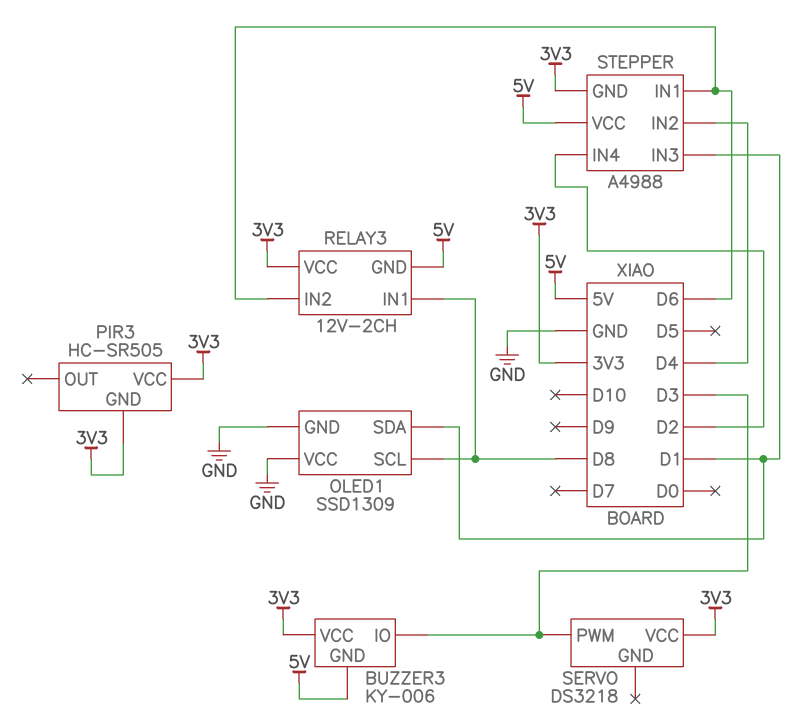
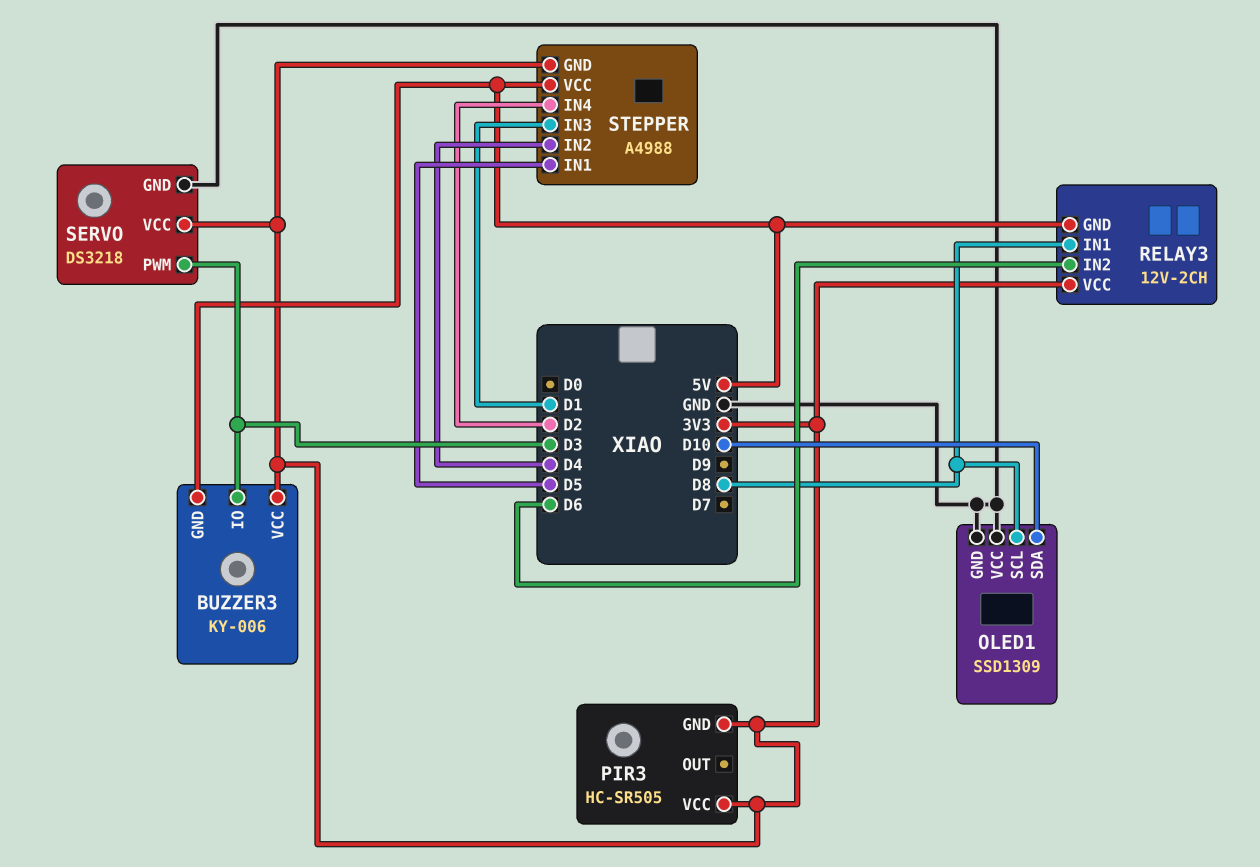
OLED1 pin SDA: D1 -> D10
SERVO pin GND: none -> GND
STEPPER pin IN1: D6 -> D5

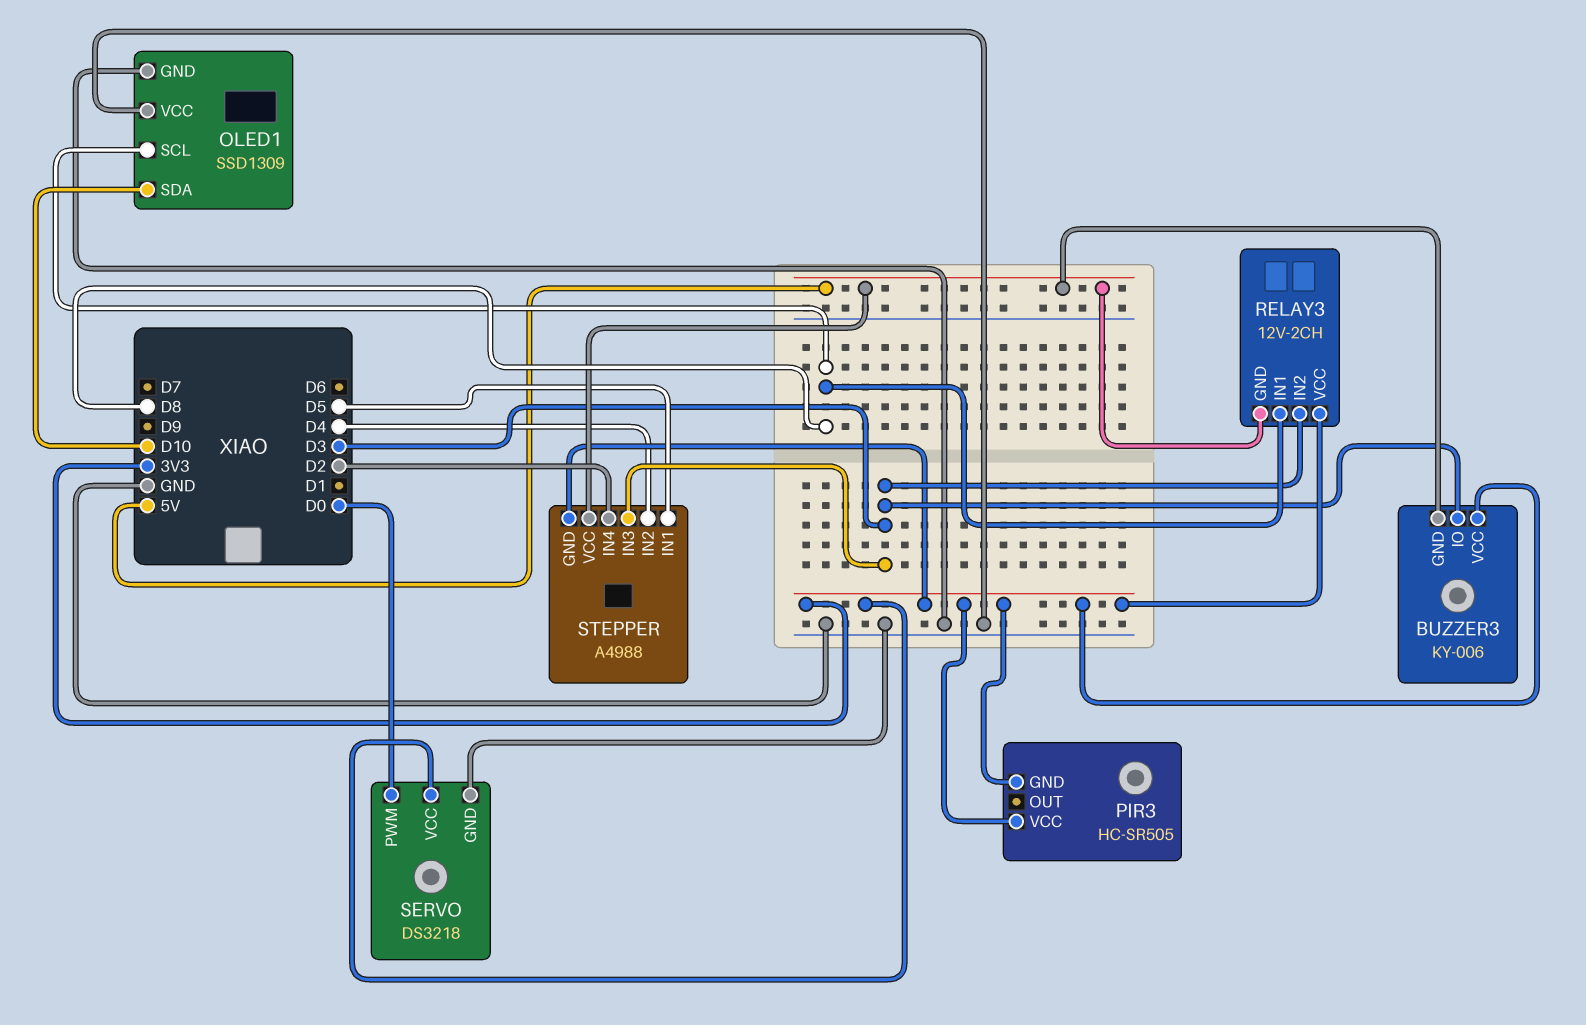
RELAY3 pin IN2: D6 -> D3
SERVO pin PWM: D3 -> D0
STEPPER pin IN3: D1 -> D3

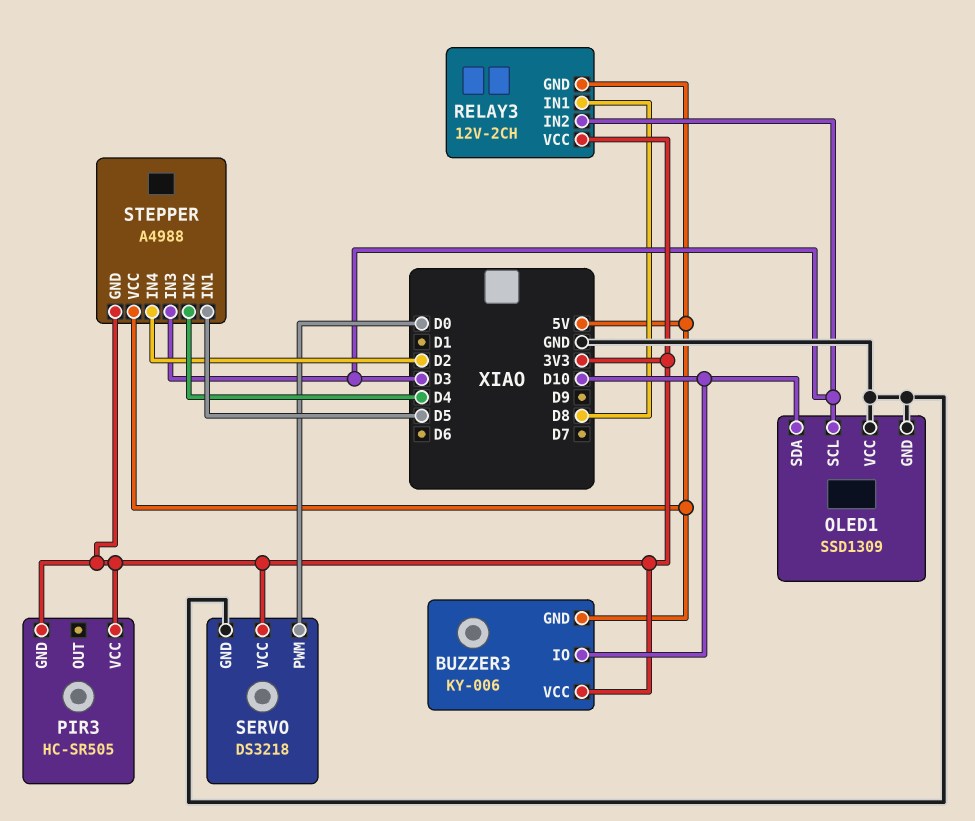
BUZZER3 pin IO: D3 -> D10
OLED1 pin SCL: D8 -> D3

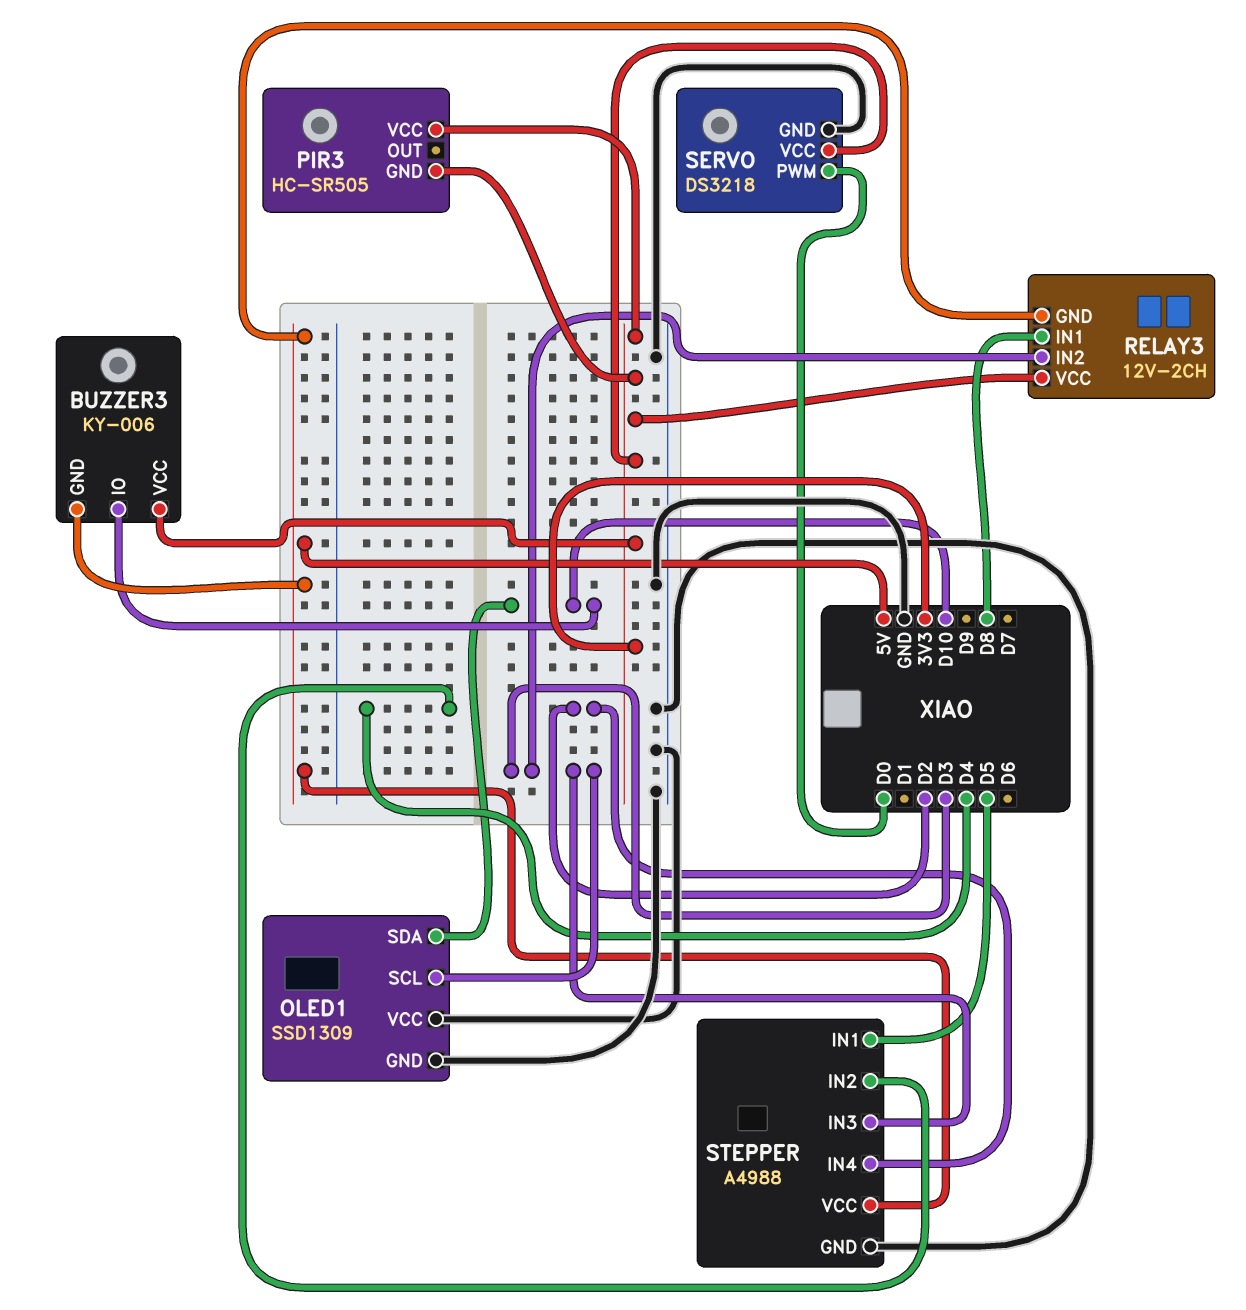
STEPPER pin GND: 3V3 -> GND

